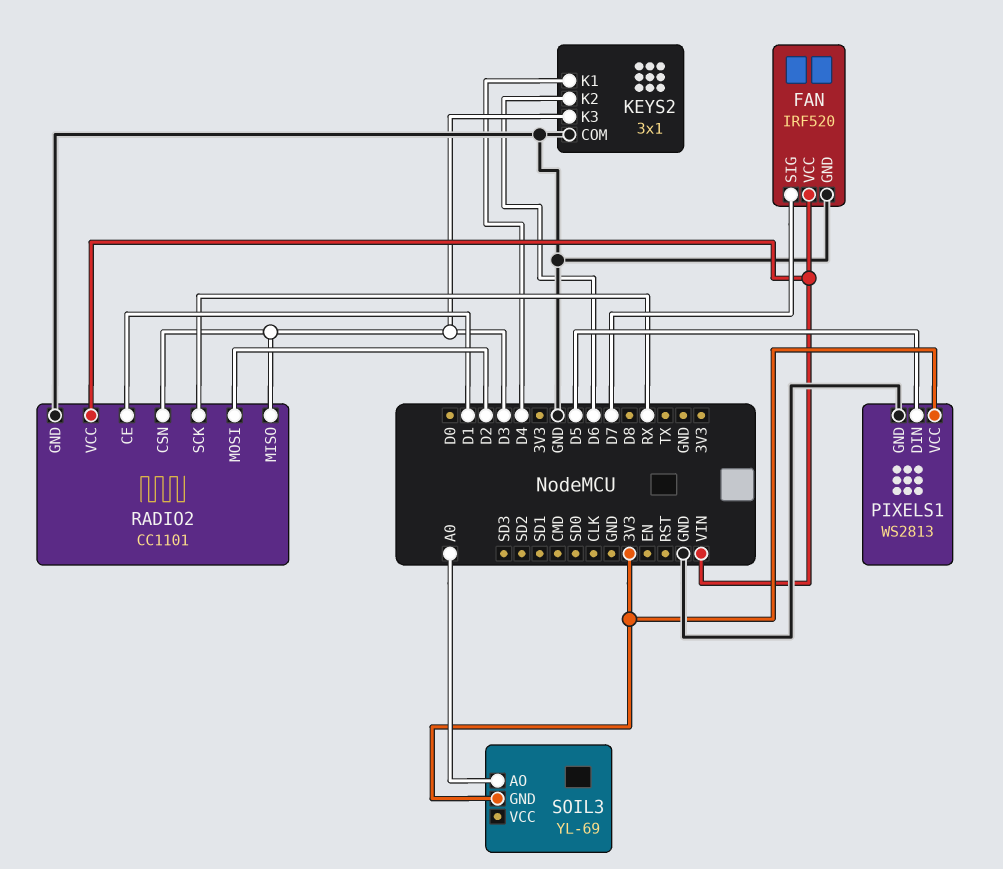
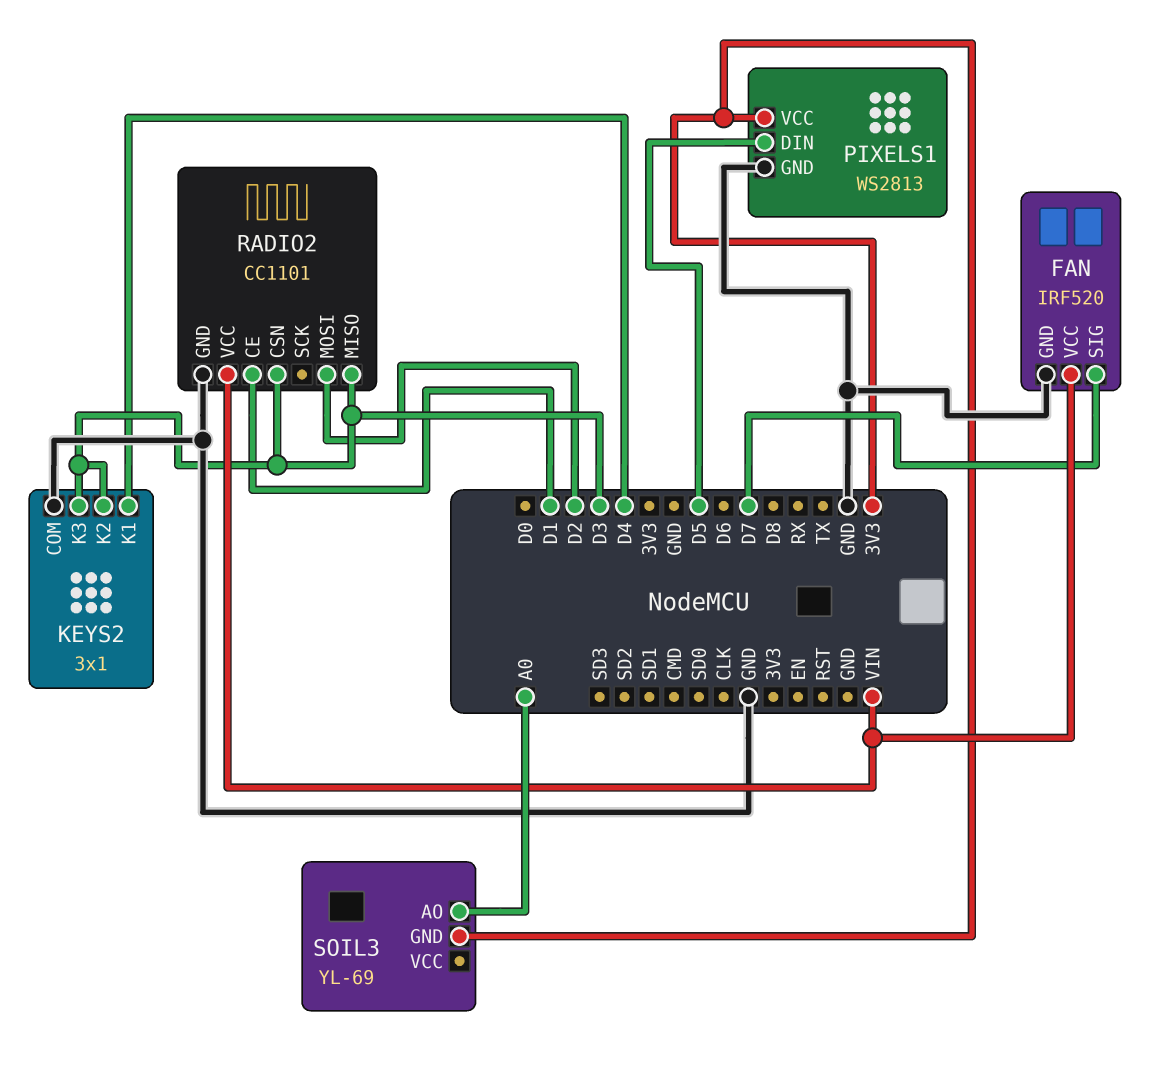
KEYS2 pin K2: D6 -> D3
RADIO2 pin SCK: RX -> none

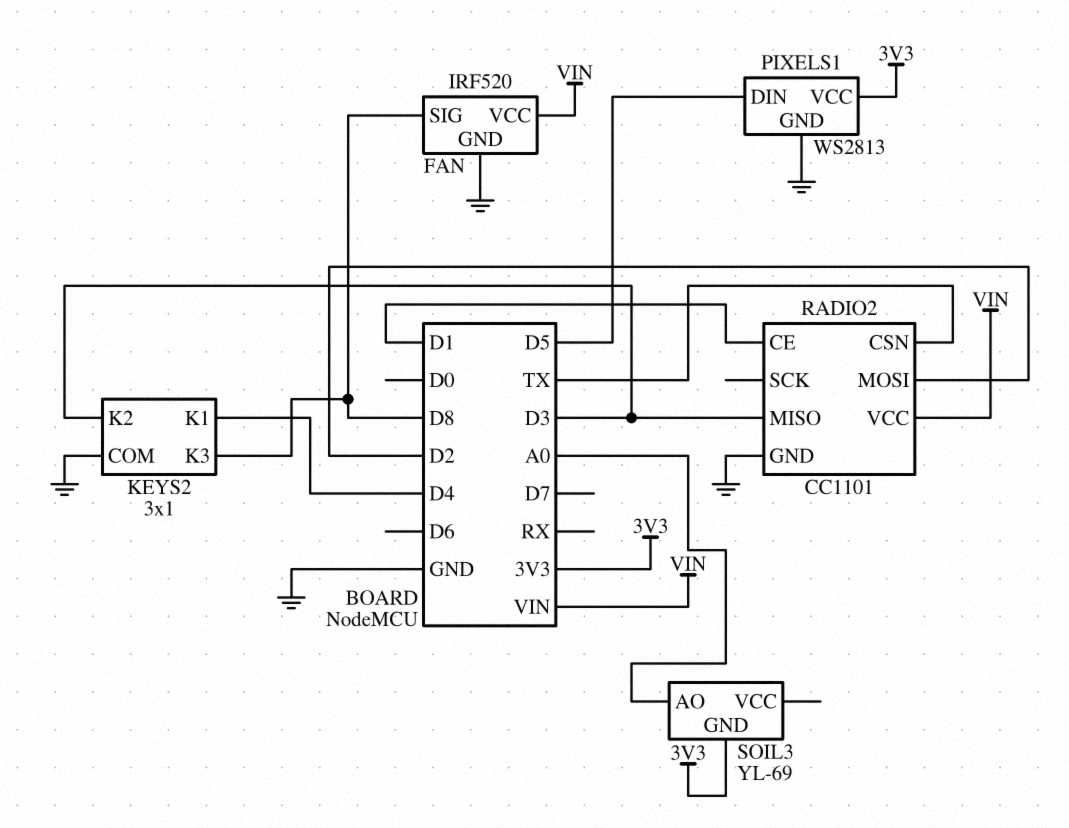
FAN pin SIG: D7 -> D8
KEYS2 pin K3: D3 -> D8
RADIO2 pin CSN: D3 -> TX

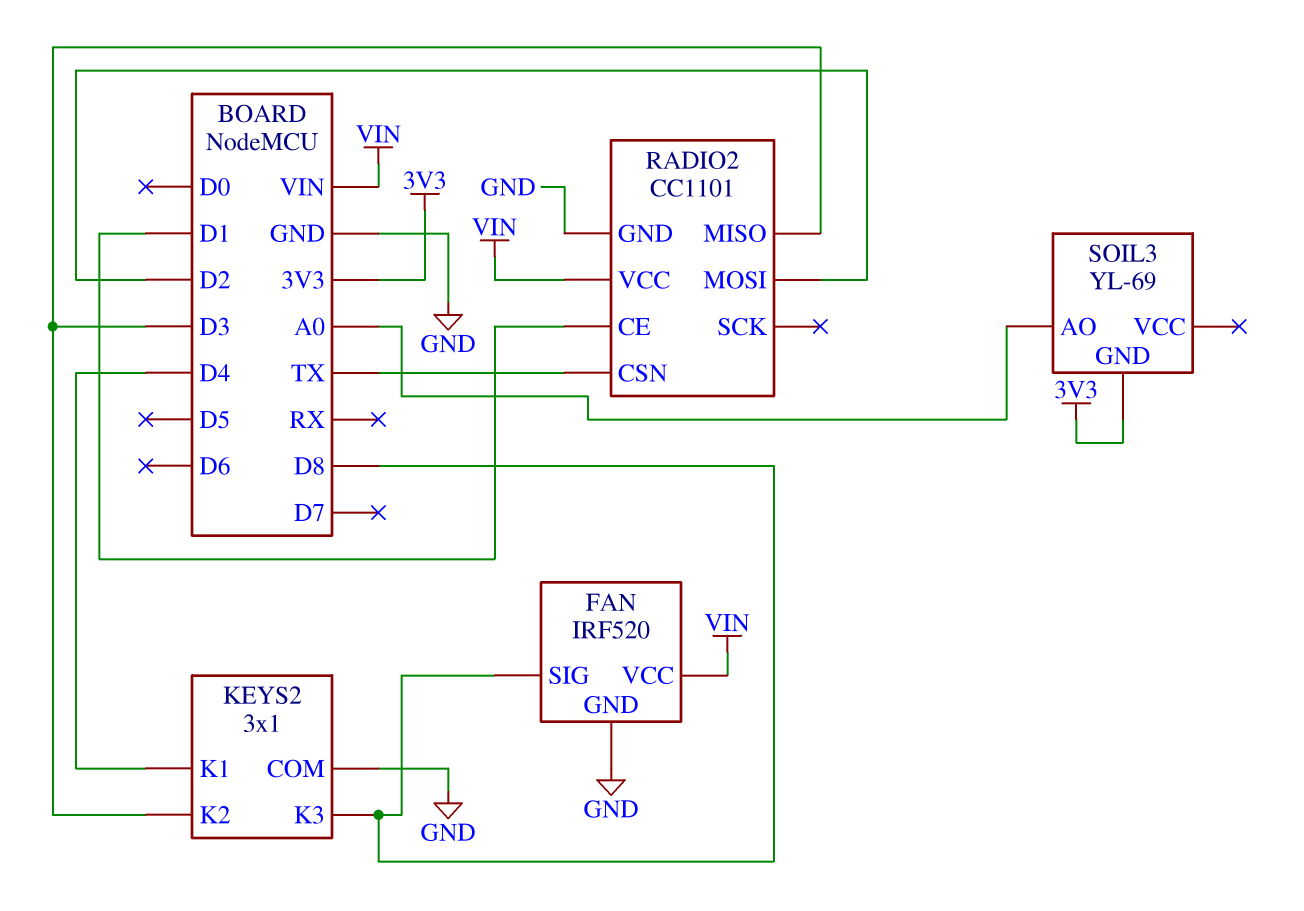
PIXELS1: WS2813 -> none
PIXELS1 pin DIN: D5 -> none
PIXELS1 pin GND: GND -> none
PIXELS1 pin VCC: 3V3 -> none

